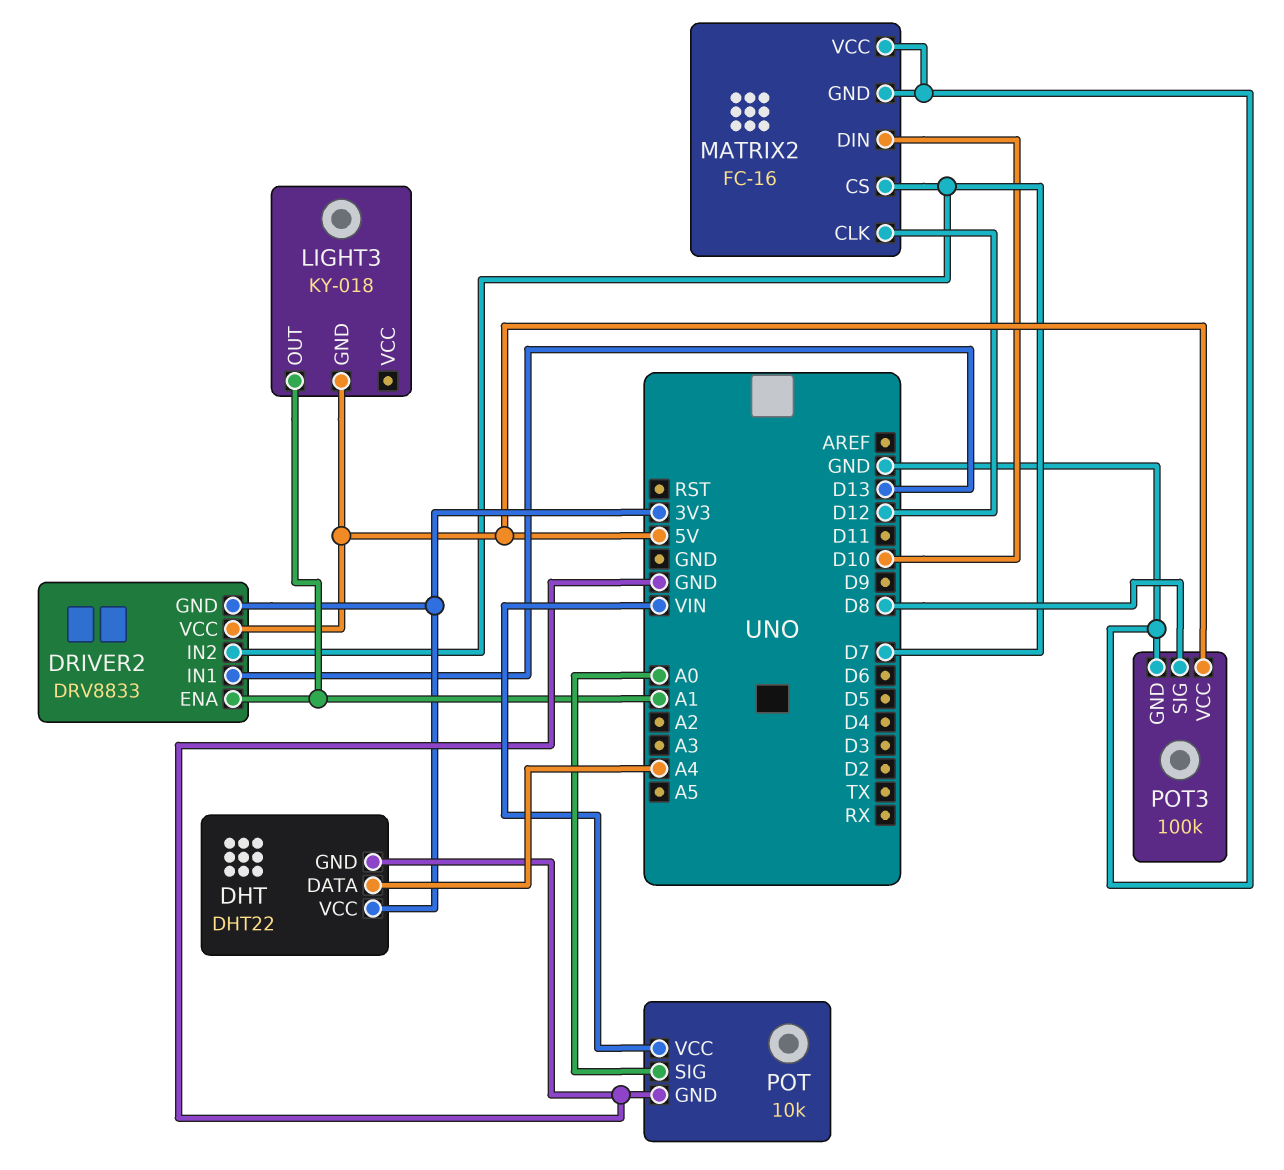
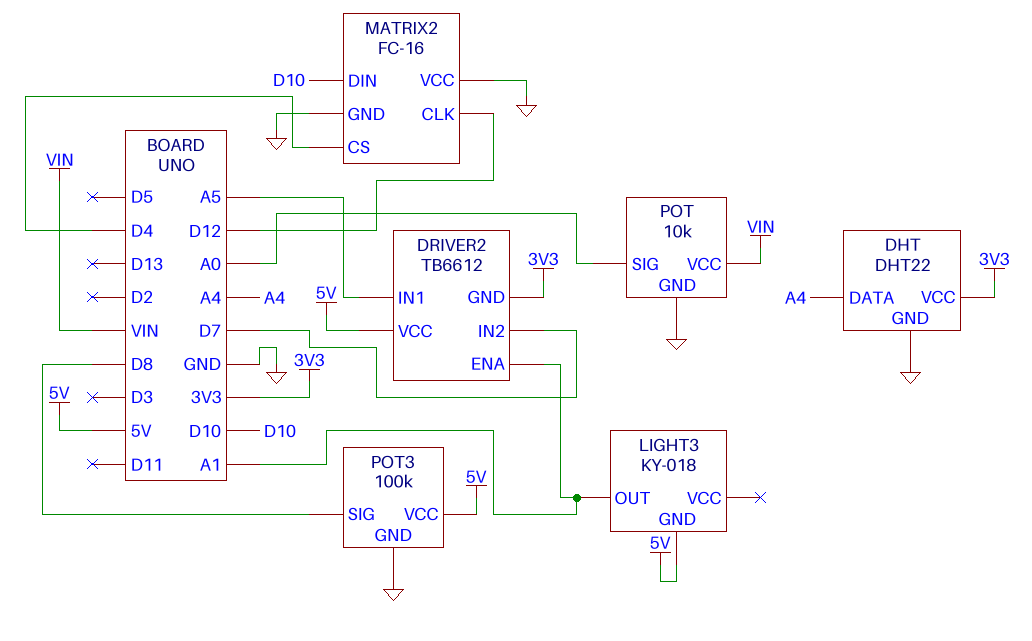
DRIVER2: DRV8833 -> TB6612
DRIVER2 pin IN1: D13 -> A5
MATRIX2 pin CS: D7 -> D4

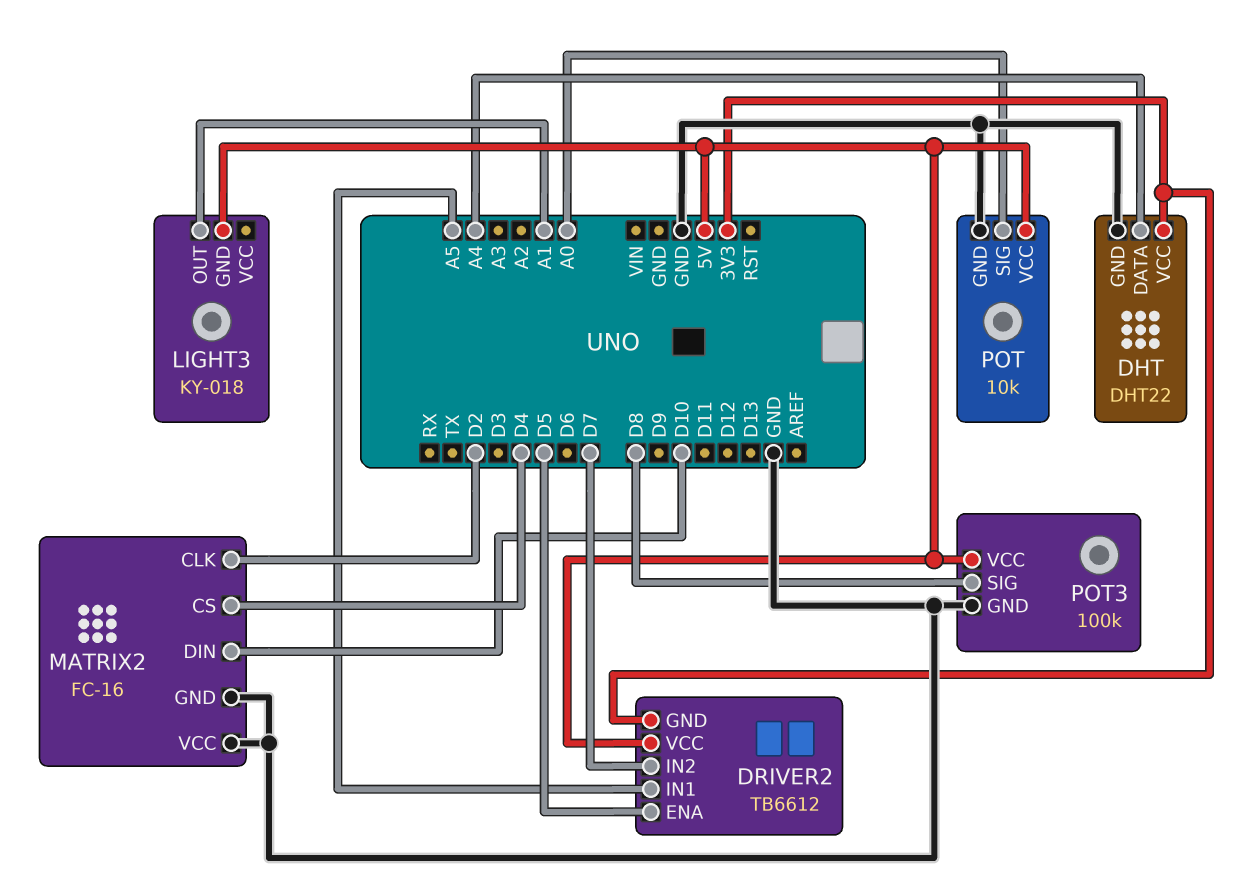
DRIVER2 pin ENA: A1 -> D5
MATRIX2 pin CLK: D12 -> D2
POT pin VCC: VIN -> 5V

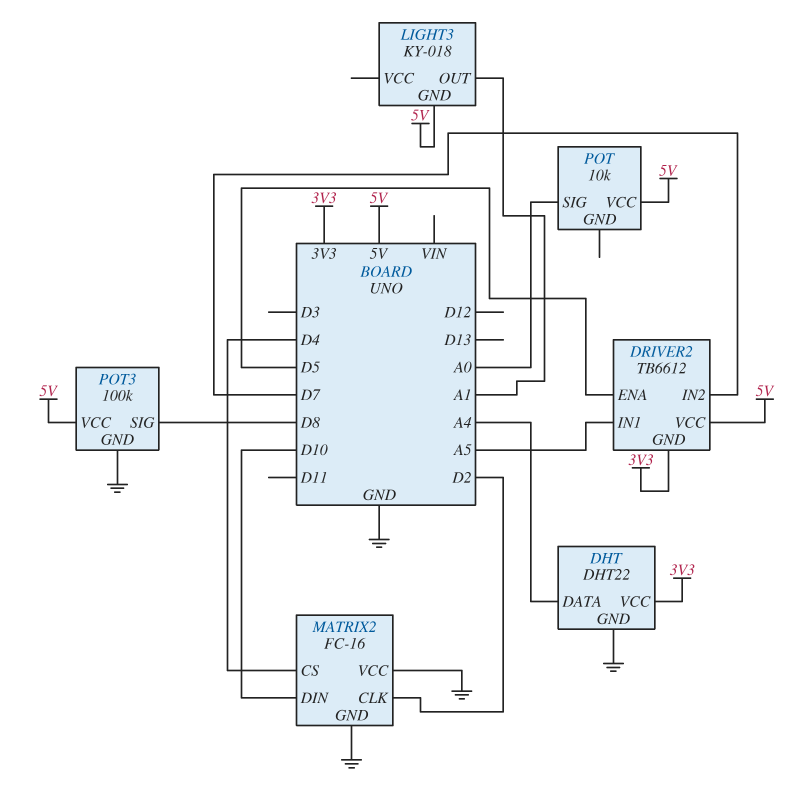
POT pin GND: GND -> none

